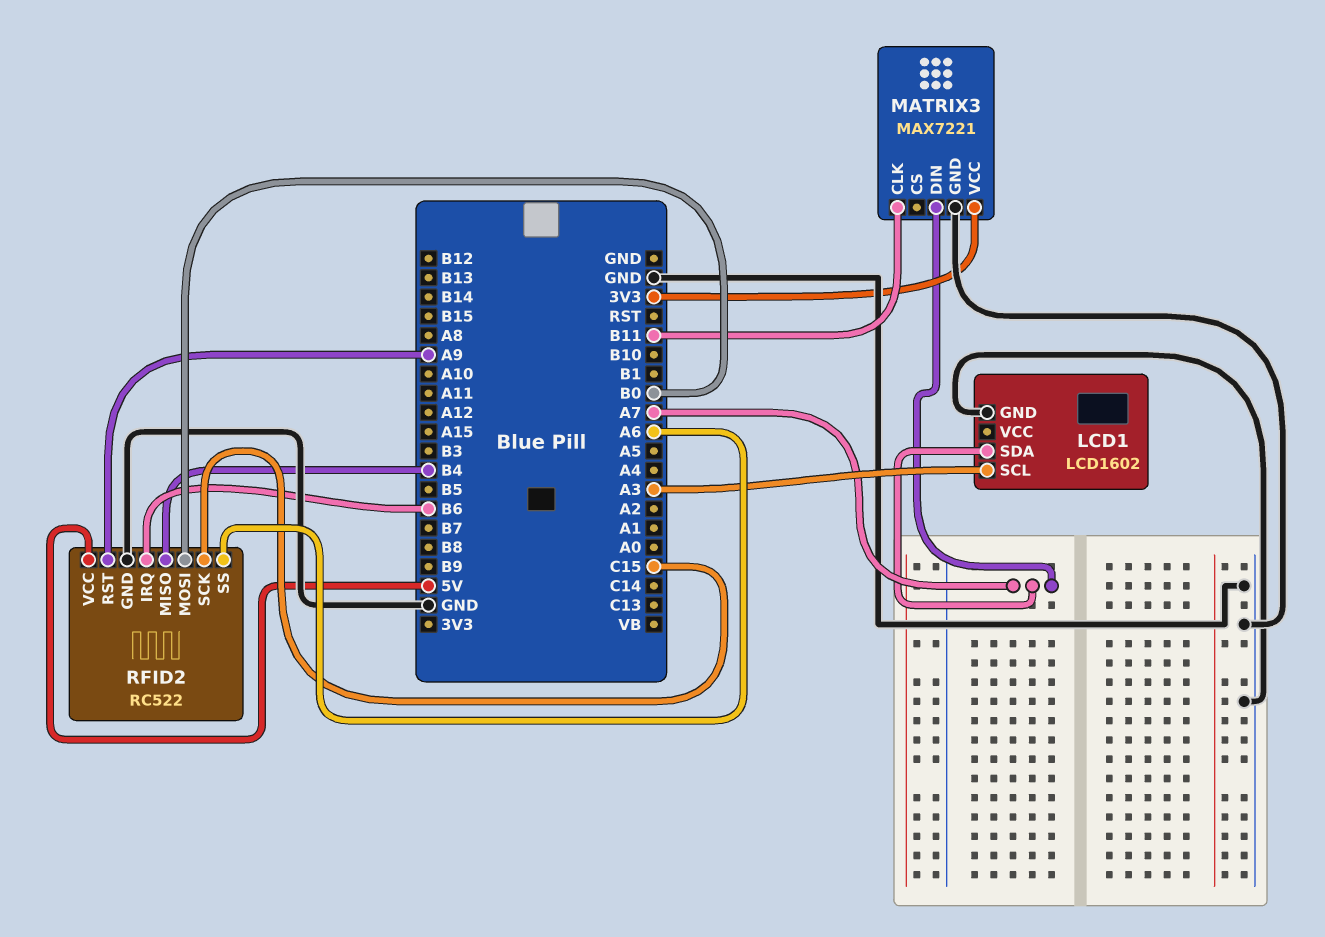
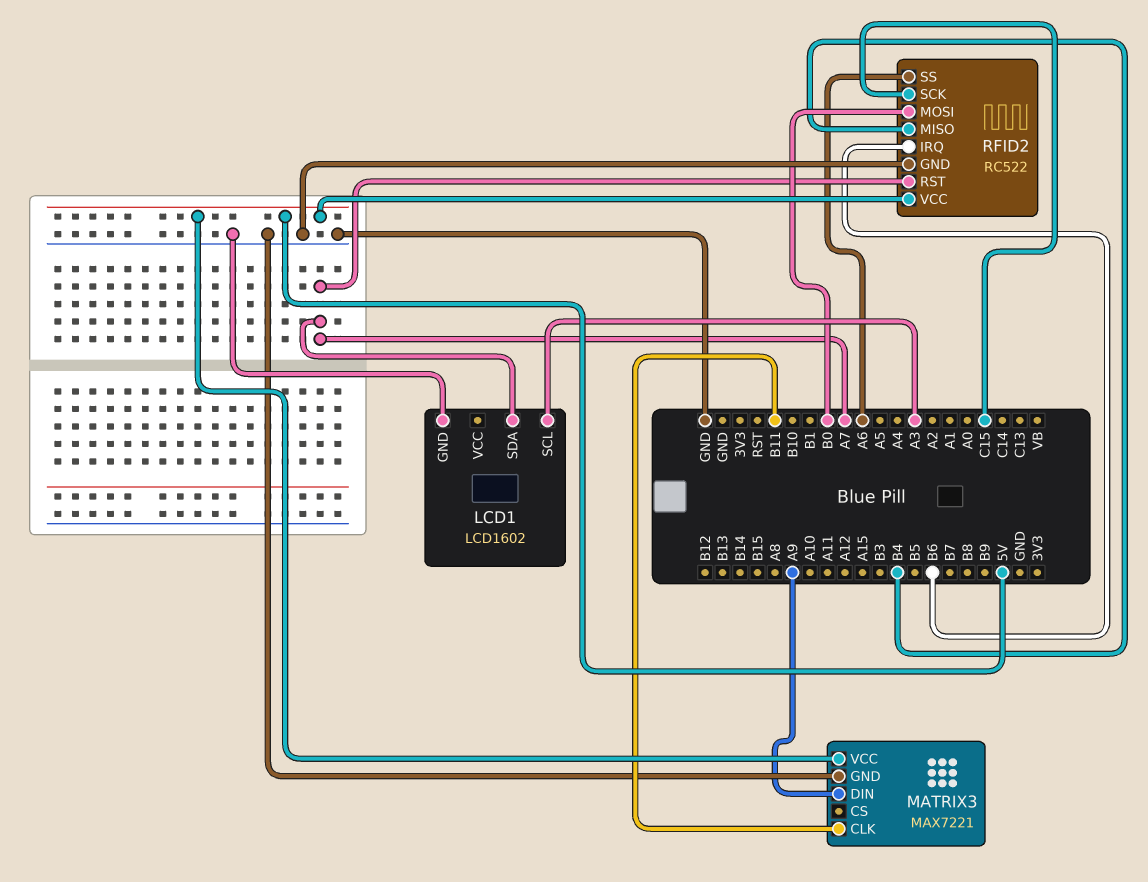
MATRIX3 pin DIN: A7 -> A9
MATRIX3 pin VCC: 3V3 -> 5V
RFID2 pin RST: A9 -> A7

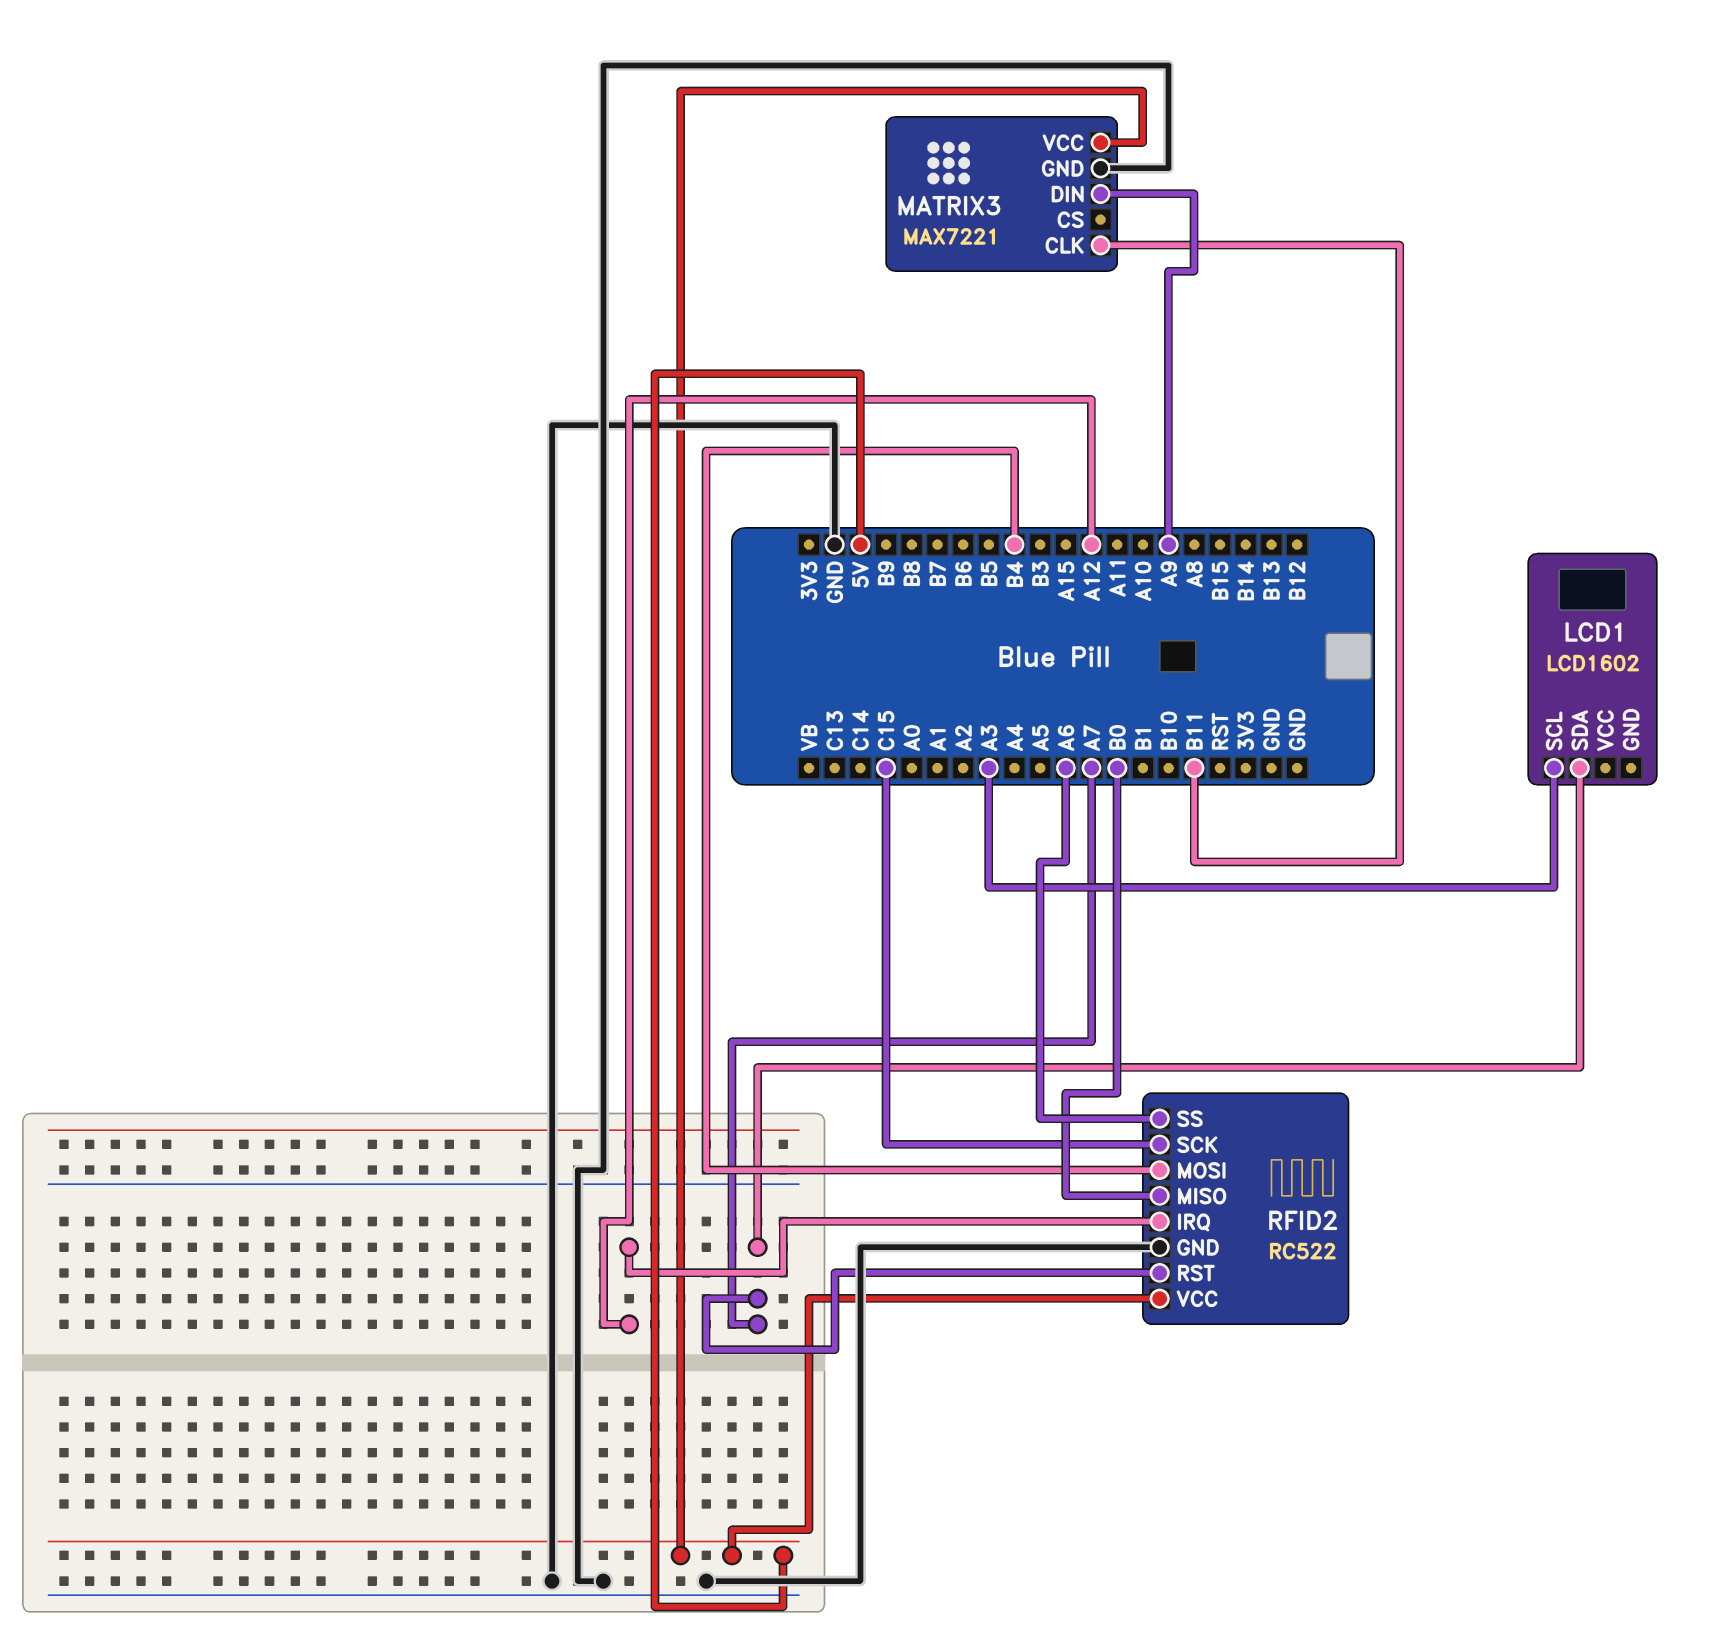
LCD1 pin GND: GND -> none
RFID2 pin IRQ: B6 -> A12
RFID2 pin MISO: B4 -> B0
RFID2 pin MOSI: B0 -> B4

